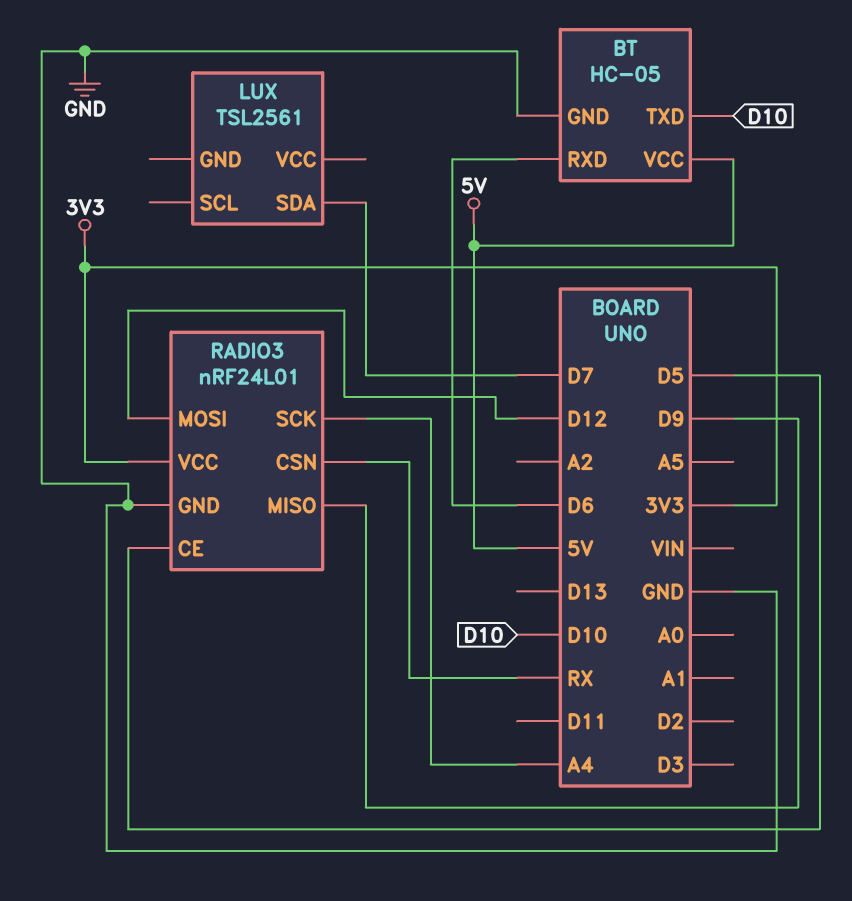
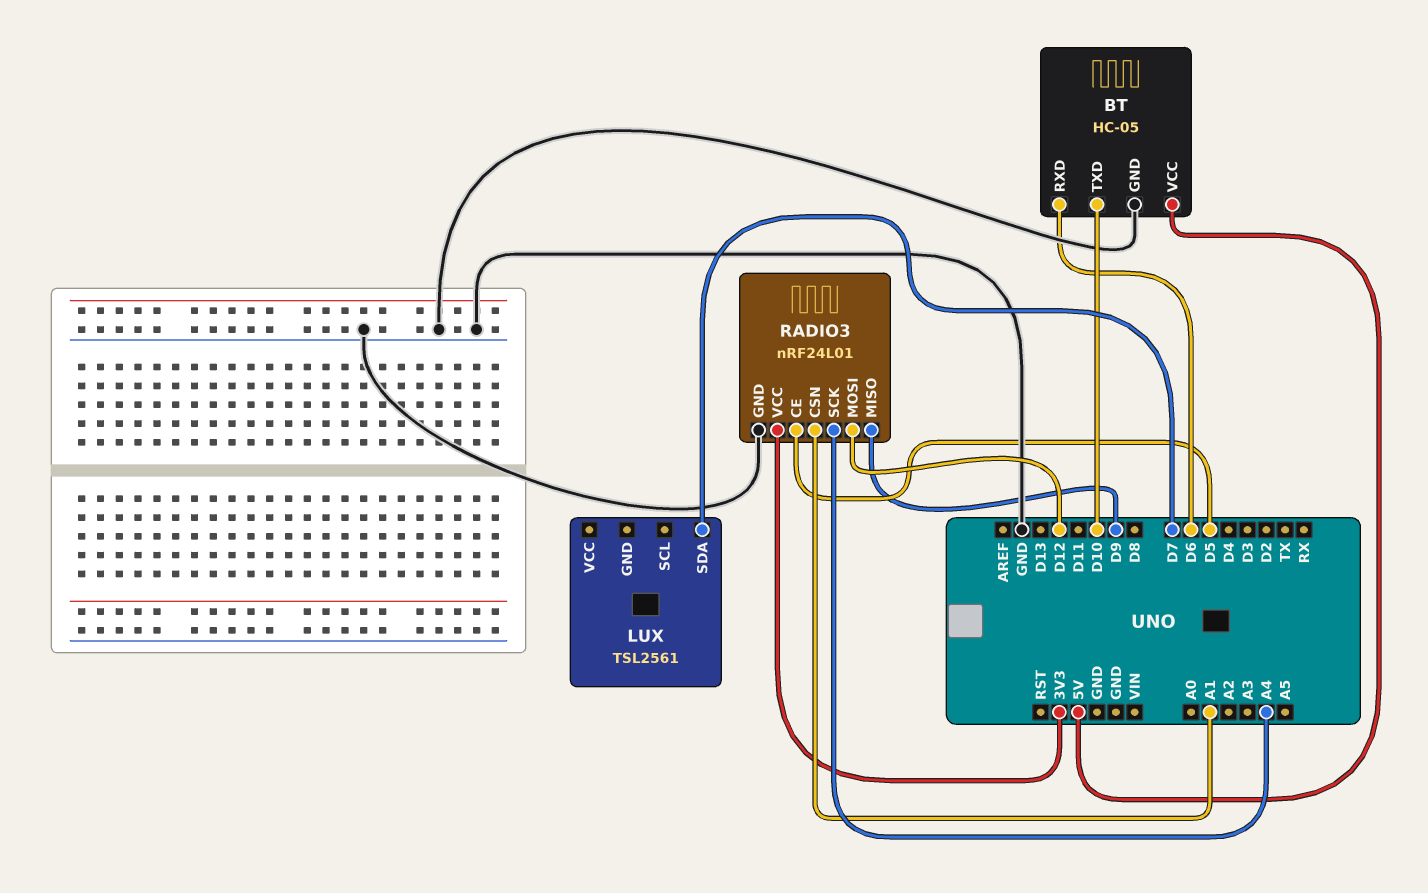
RADIO3 pin CSN: RX -> A1

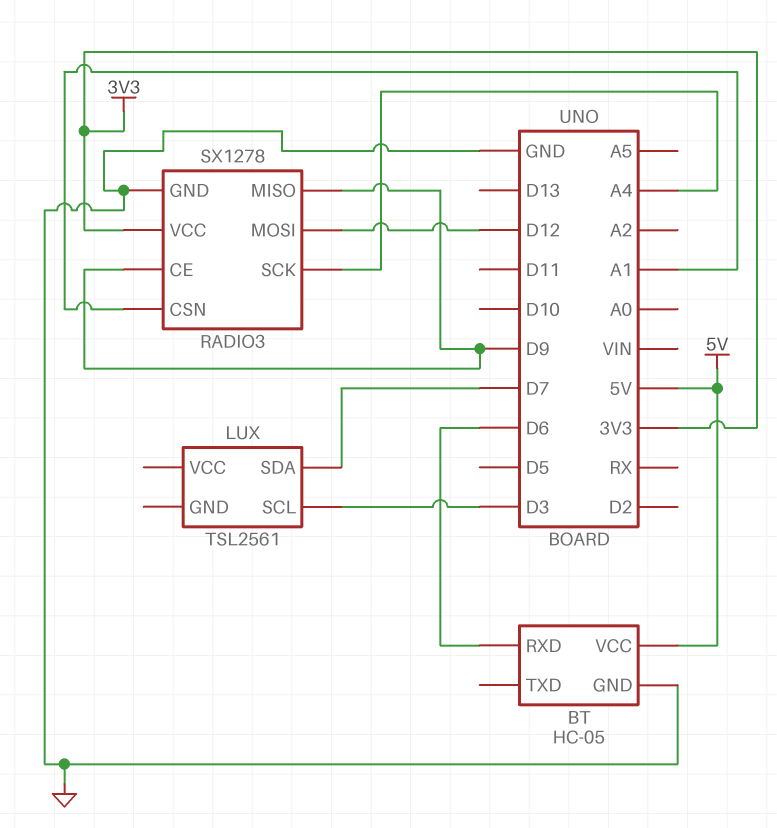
BT pin TXD: D10 -> none
LUX pin SCL: none -> D3
RADIO3: nRF24L01 -> SX1278
RADIO3 pin CE: D5 -> D9

